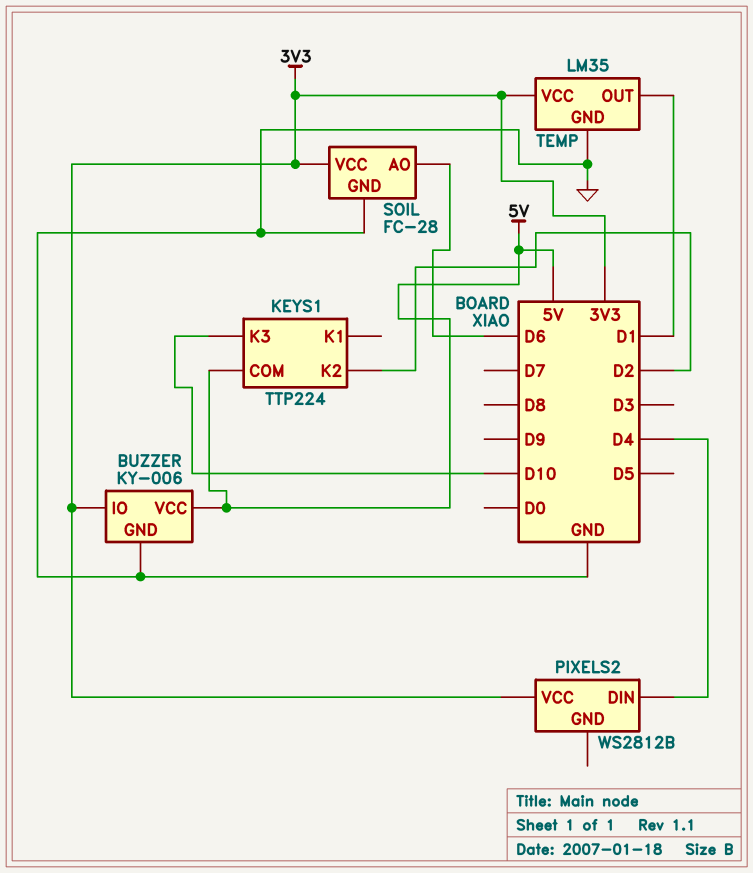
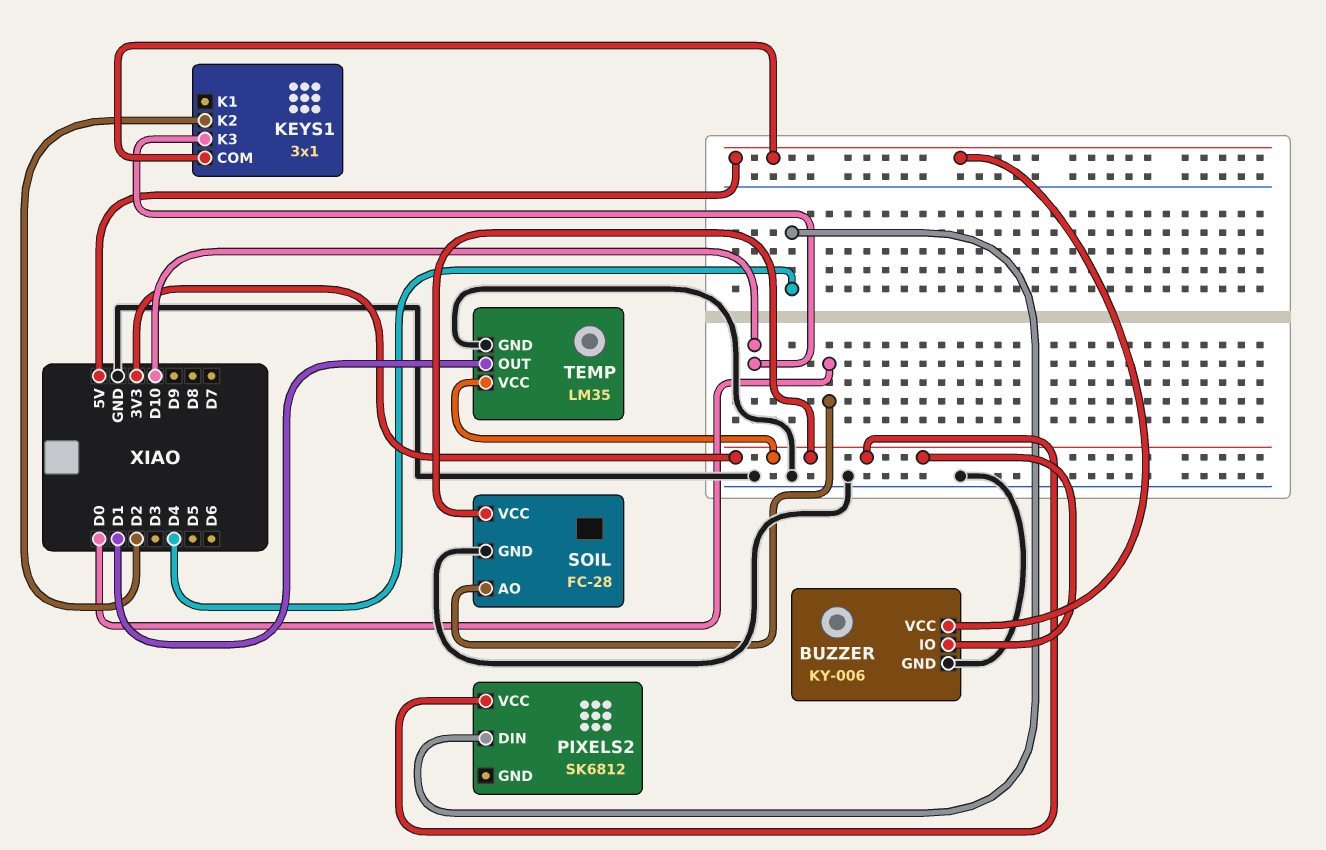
KEYS1: TTP224 -> 3x1
PIXELS2: WS2812B -> SK6812
SOIL pin AO: D6 -> D0

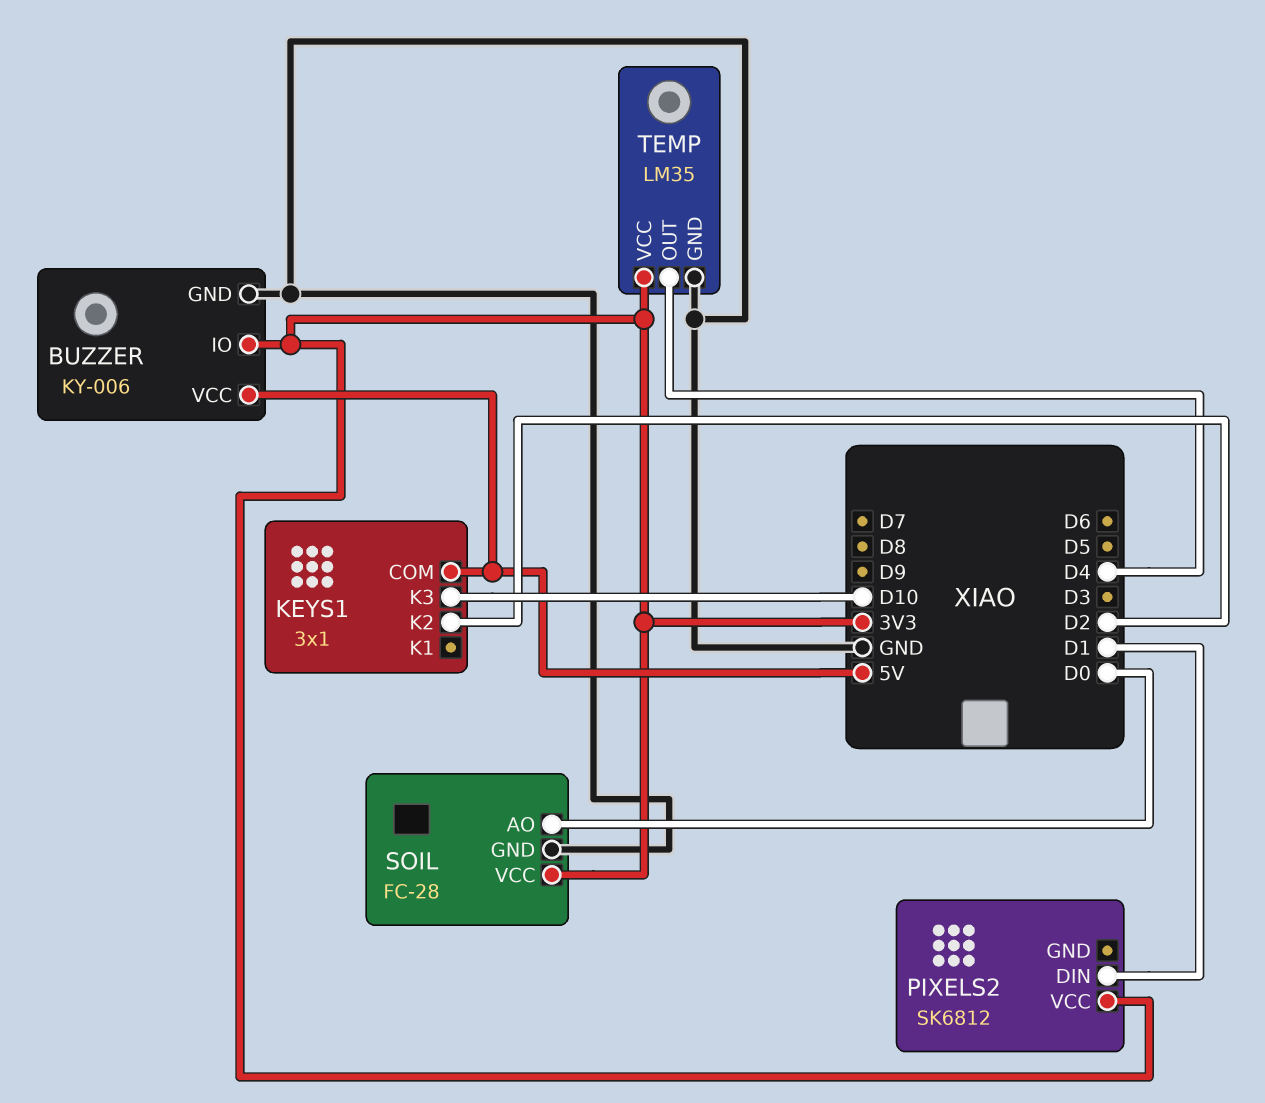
PIXELS2 pin DIN: D4 -> D1
TEMP pin OUT: D1 -> D4

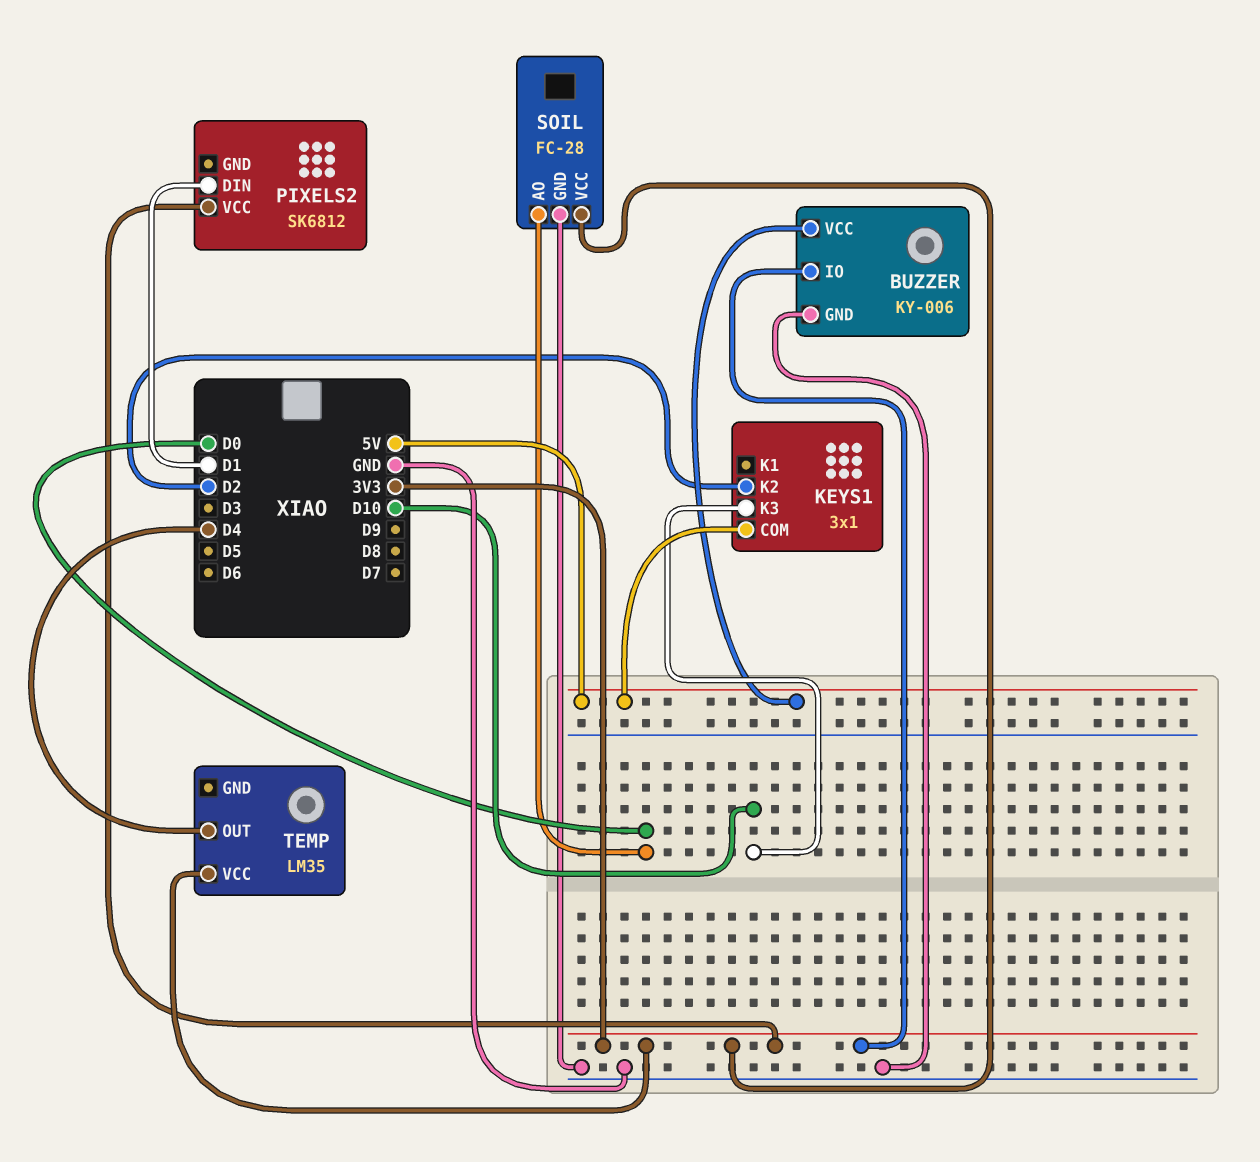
TEMP pin GND: GND -> none

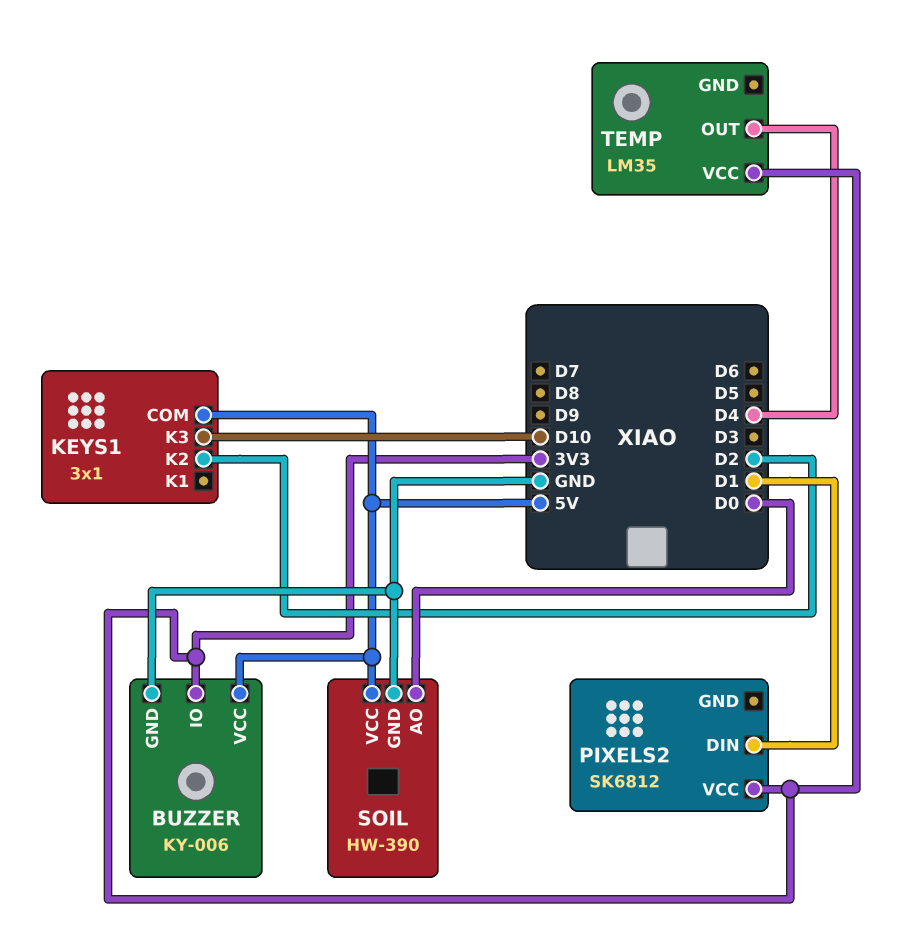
SOIL: FC-28 -> HW-390
SOIL pin VCC: 3V3 -> 5V

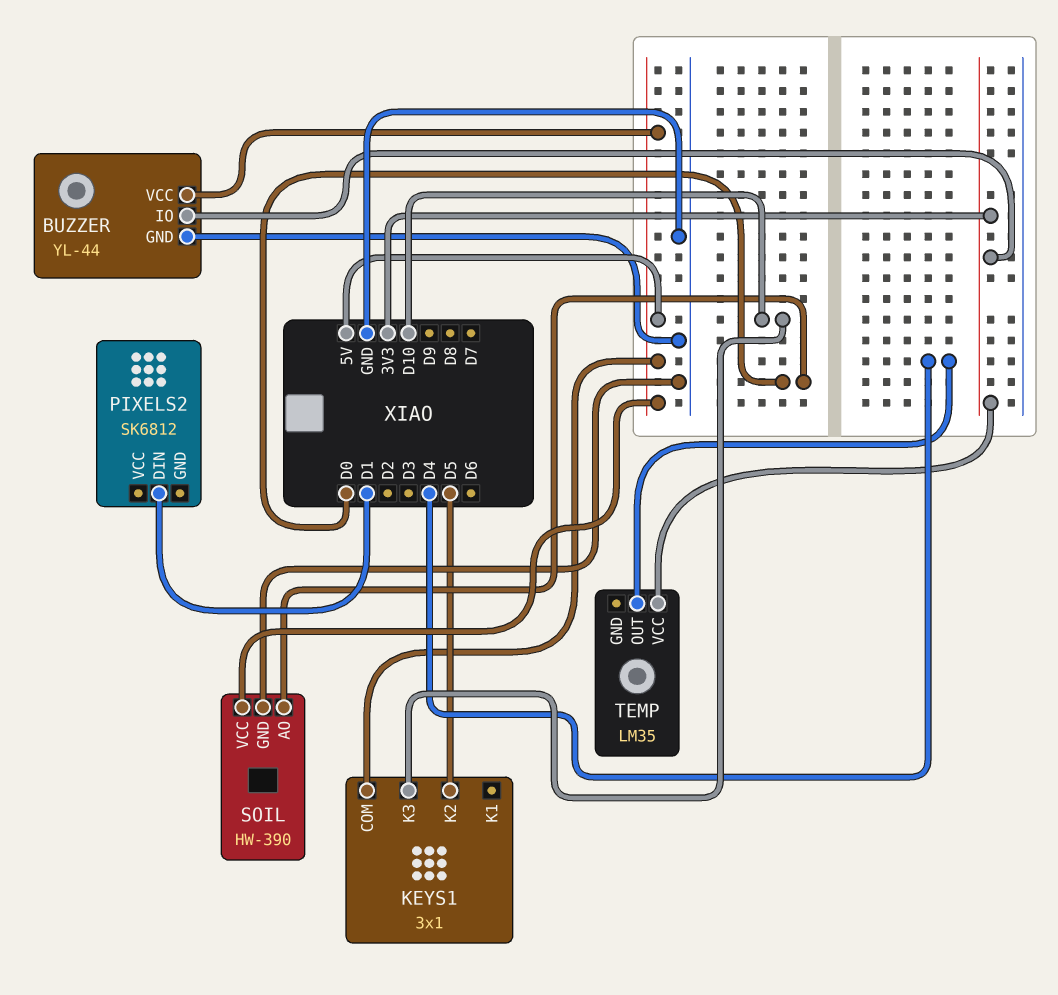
BUZZER: KY-006 -> YL-44
KEYS1 pin K2: D2 -> D5
PIXELS2 pin VCC: 3V3 -> none

